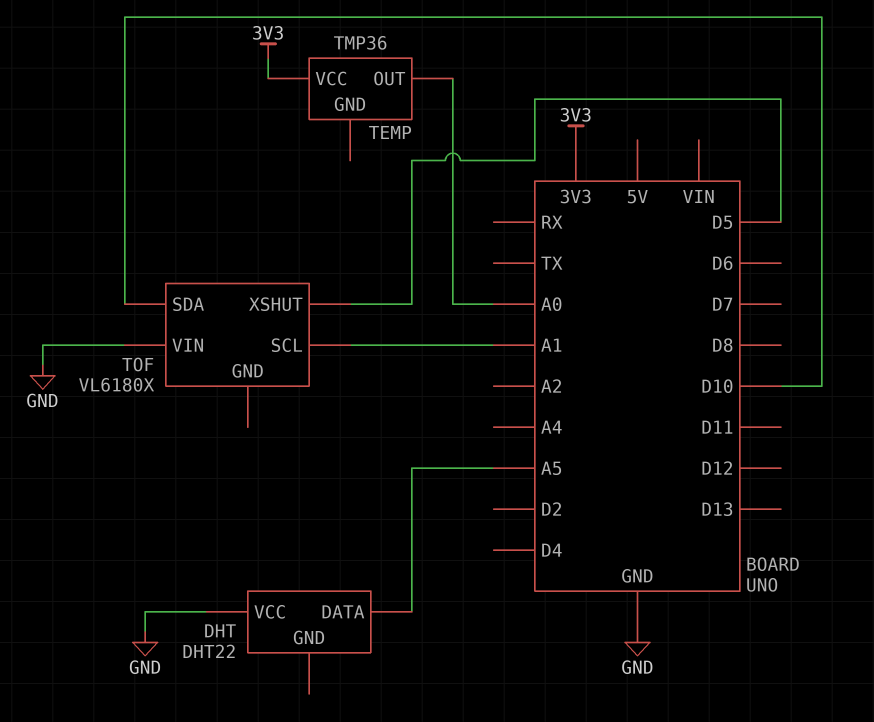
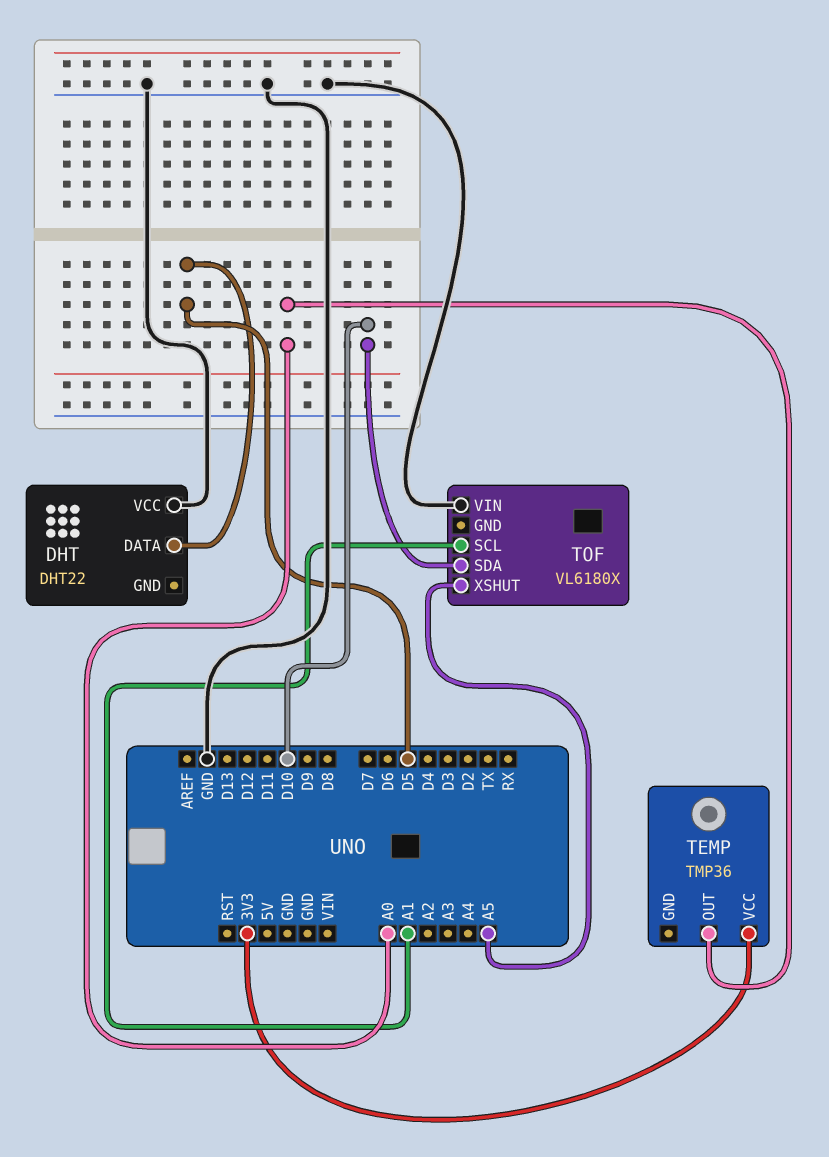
DHT pin DATA: A5 -> D5
TOF pin XSHUT: D5 -> A5

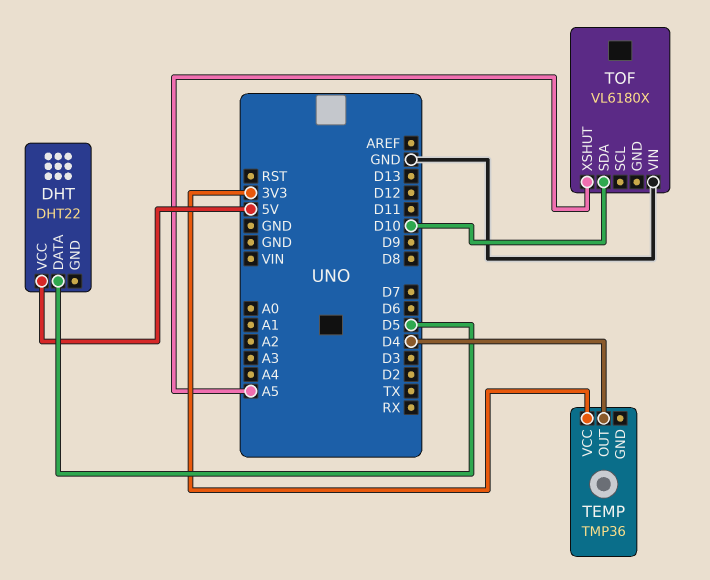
DHT pin VCC: GND -> 5V
TEMP pin OUT: A0 -> D4
TOF pin SCL: A1 -> none

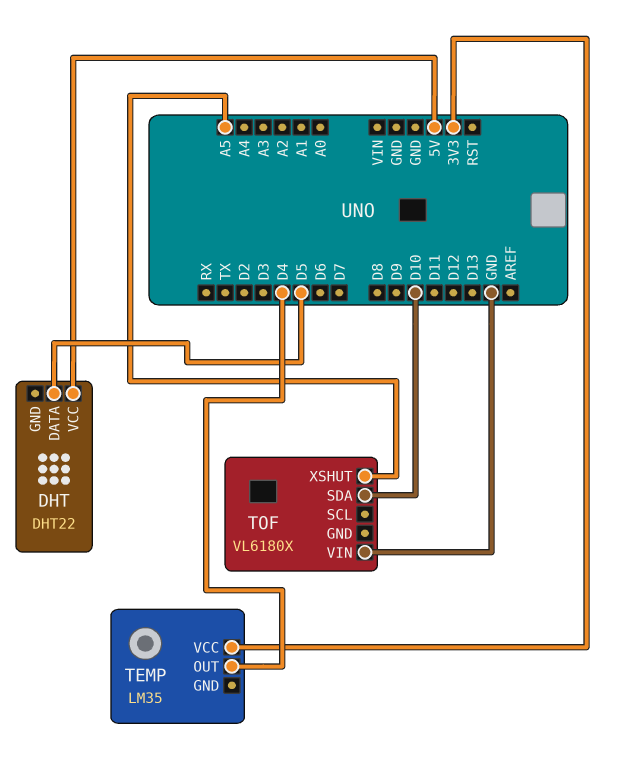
TEMP: TMP36 -> LM35

